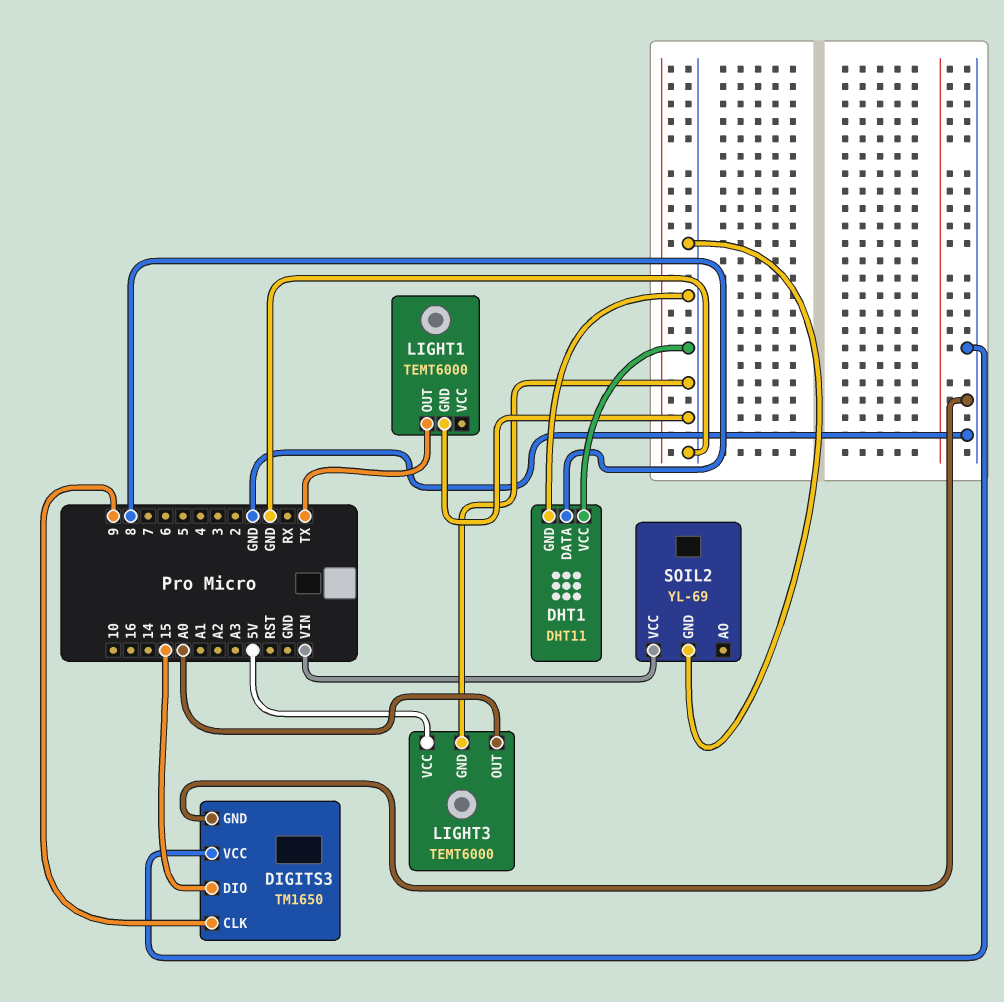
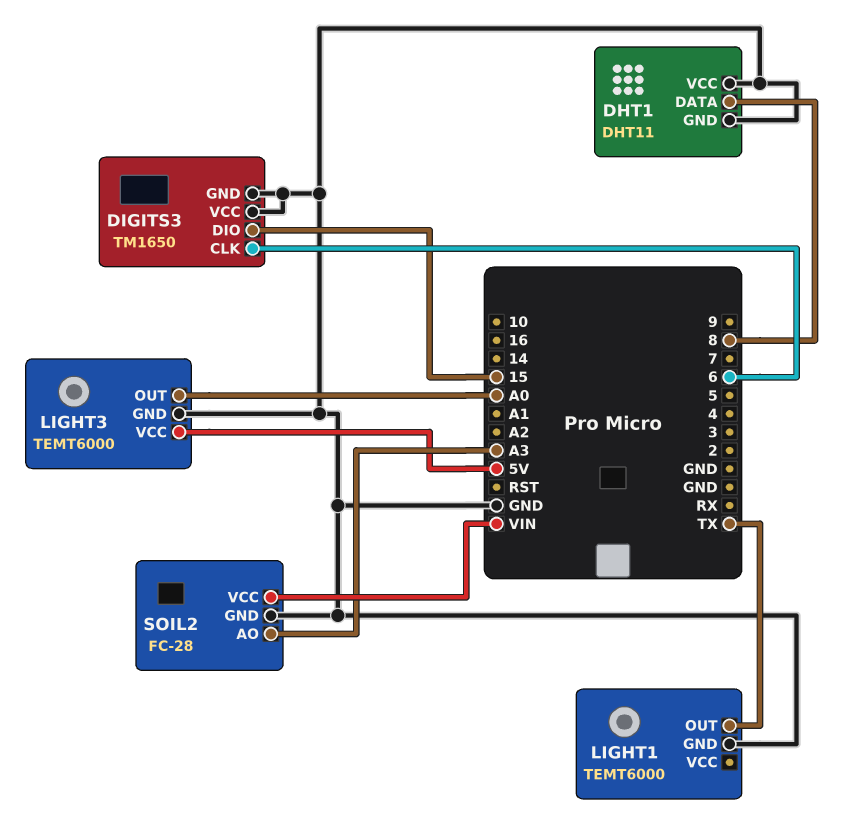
DIGITS3 pin CLK: 9 -> 6
SOIL2: YL-69 -> FC-28
SOIL2 pin AO: none -> A3

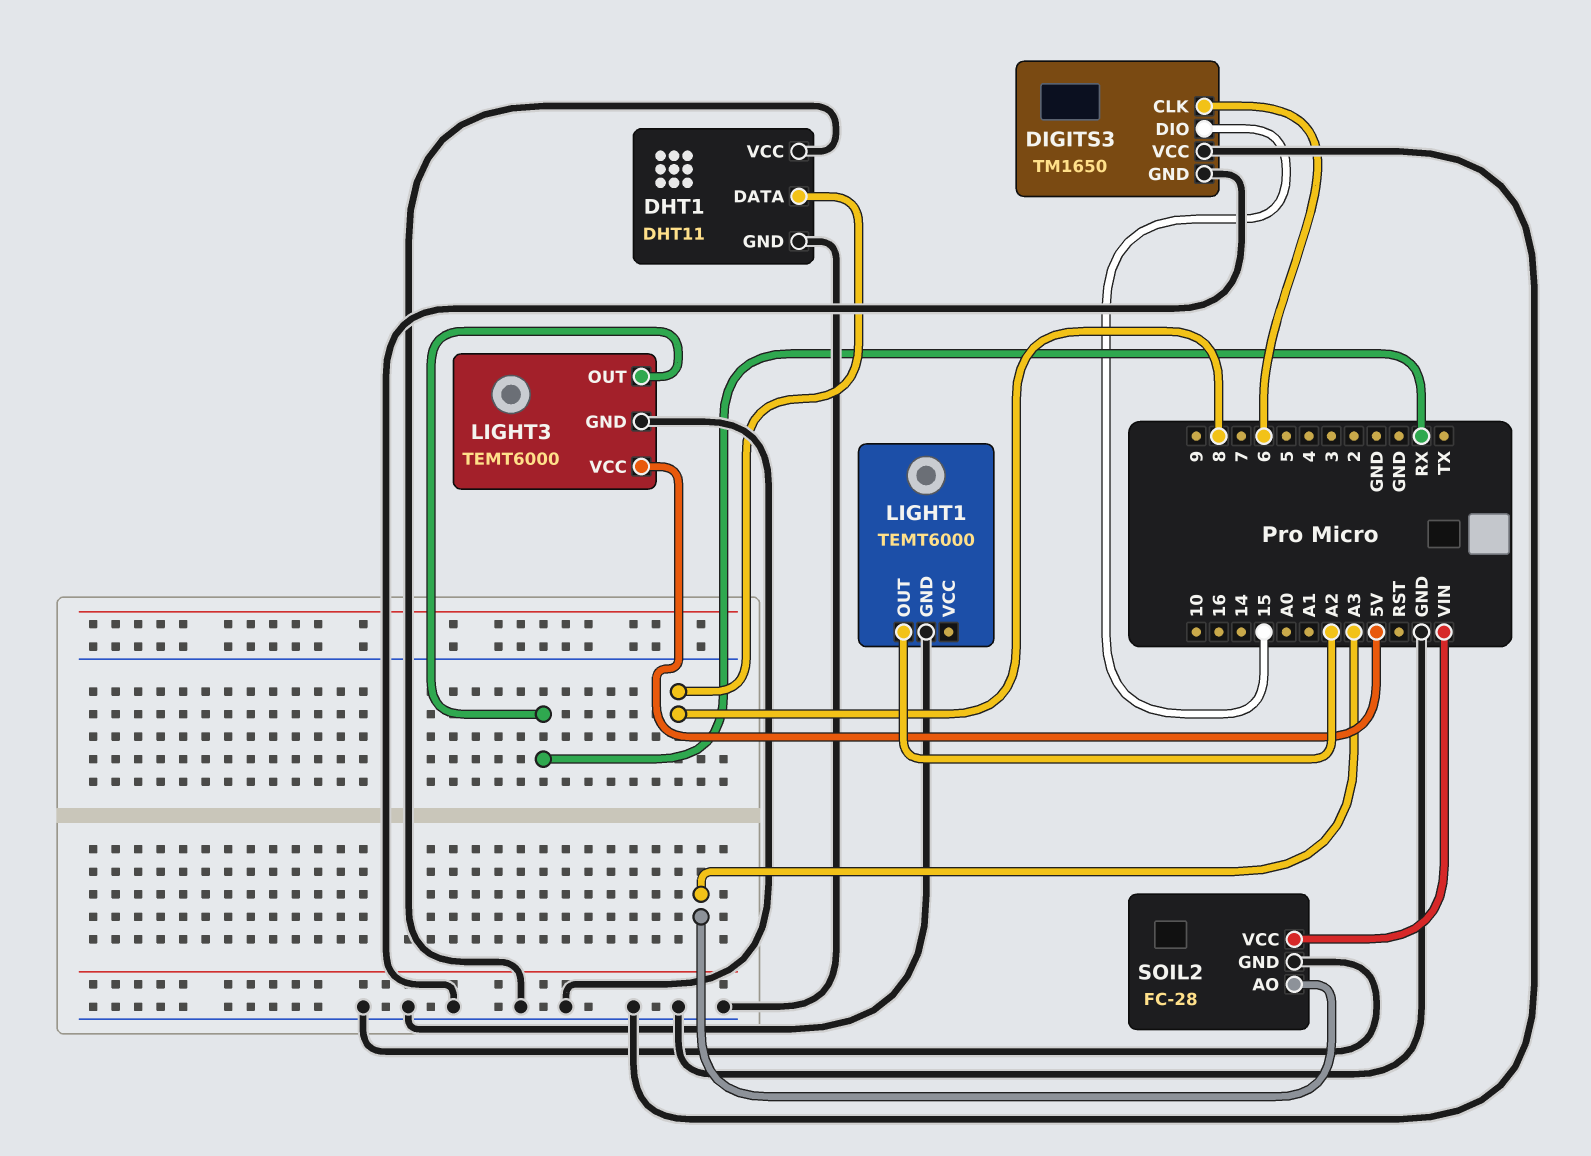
LIGHT1 pin OUT: TX -> A2
LIGHT3 pin OUT: A0 -> RX

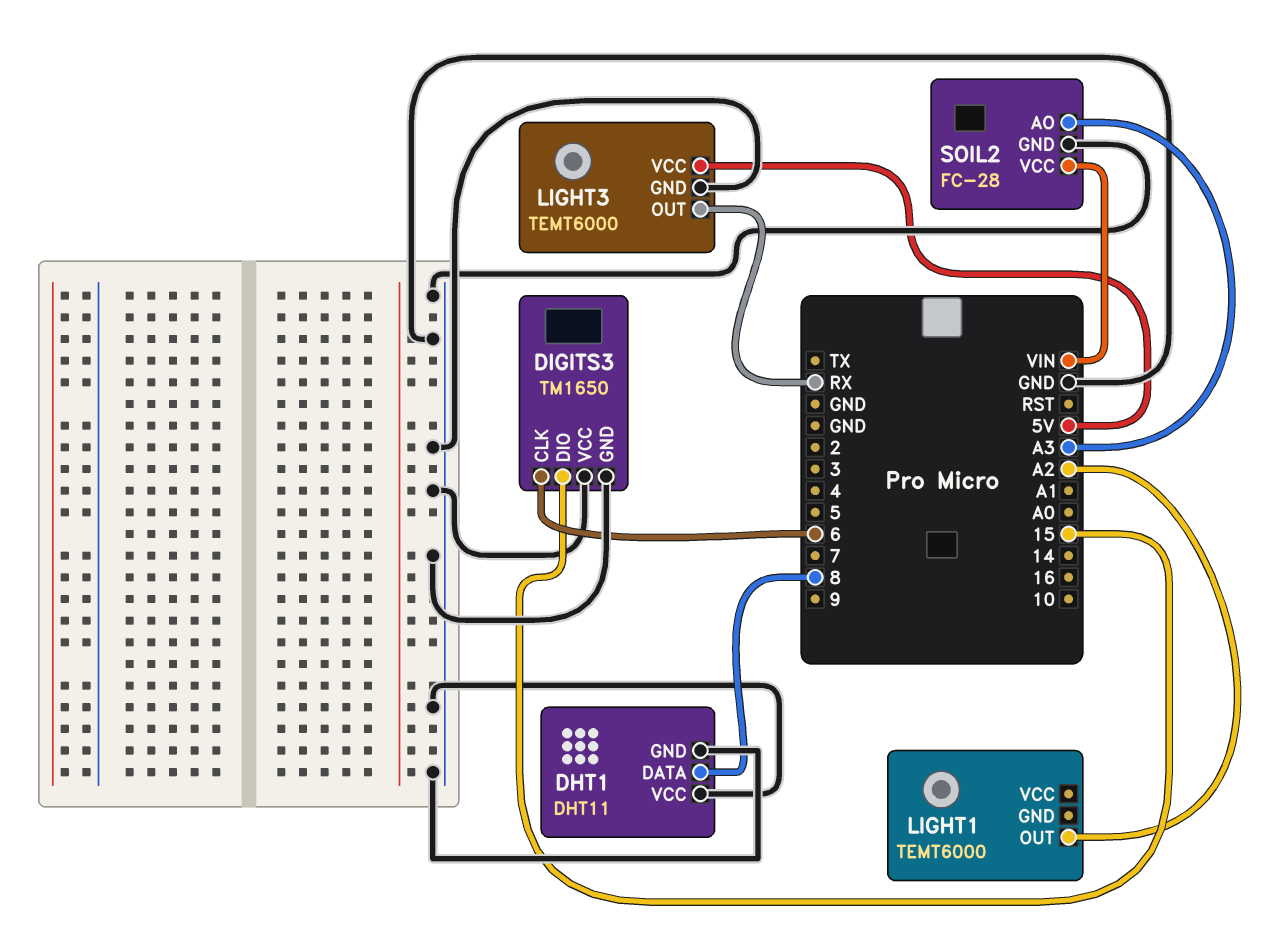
LIGHT1 pin GND: GND -> none

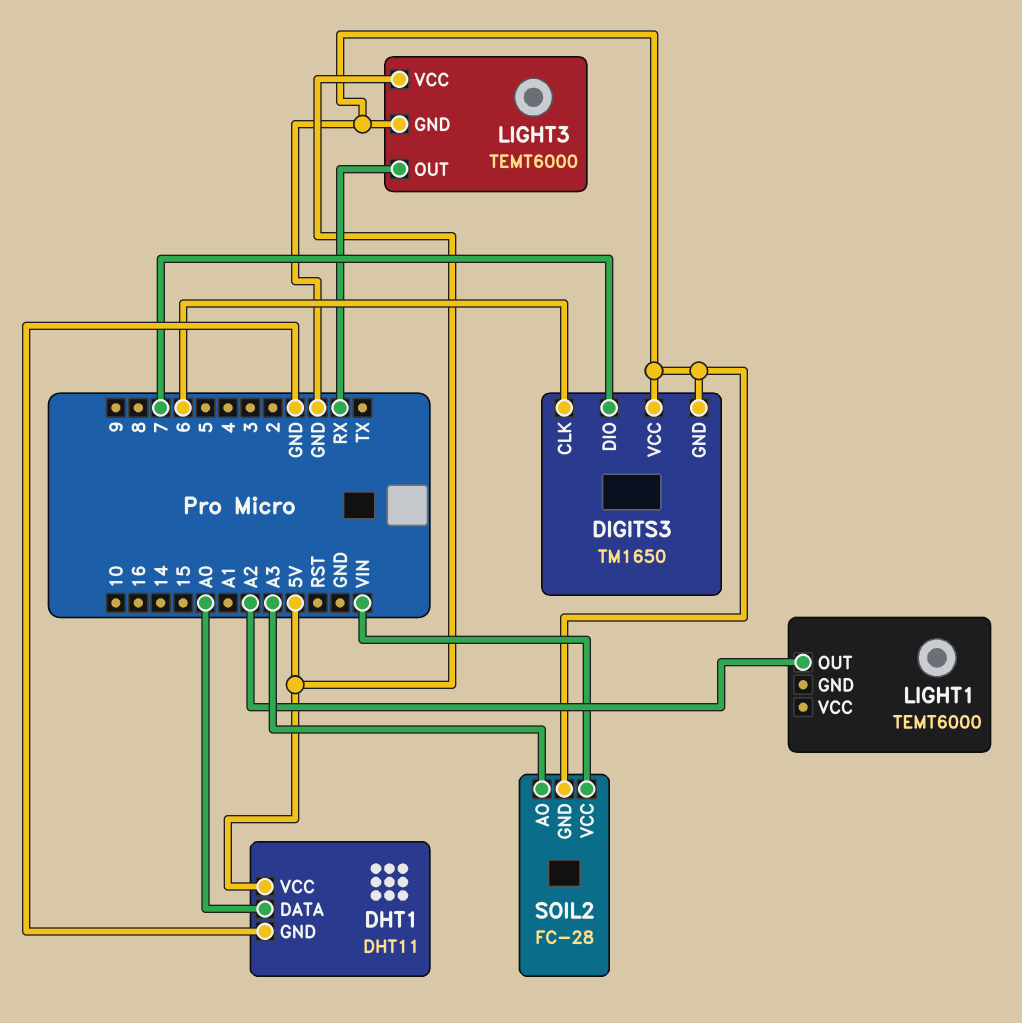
DHT1 pin DATA: 8 -> A0
DHT1 pin VCC: GND -> 5V
DIGITS3 pin DIO: 15 -> 7

